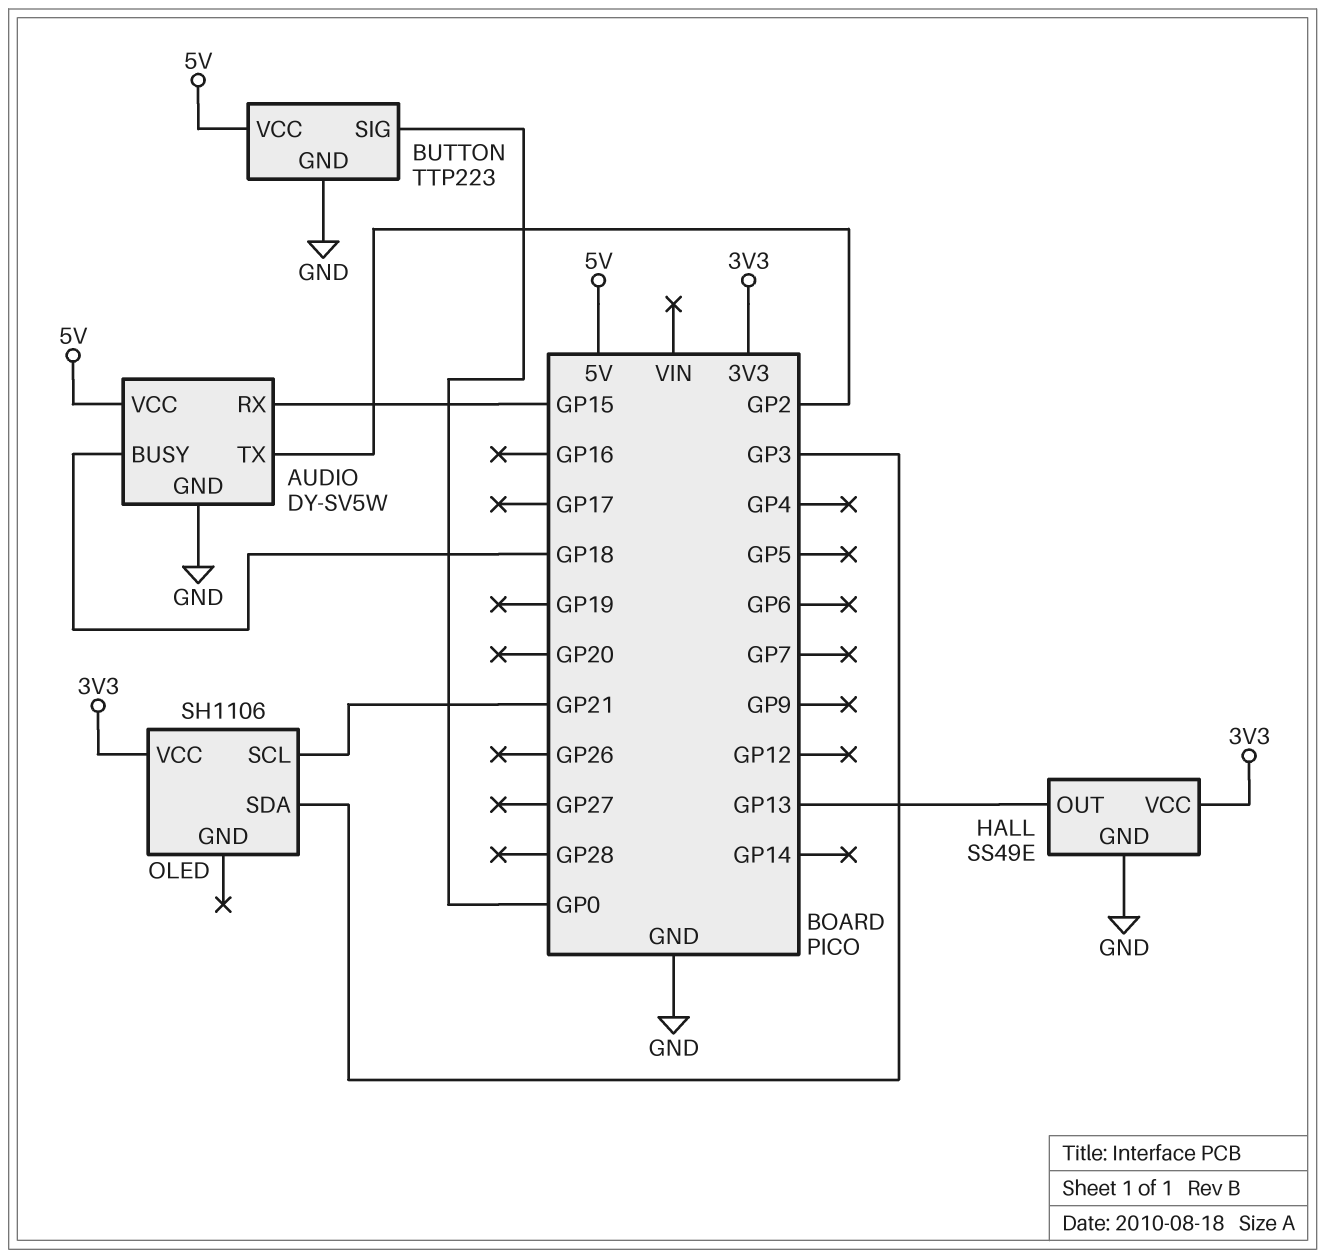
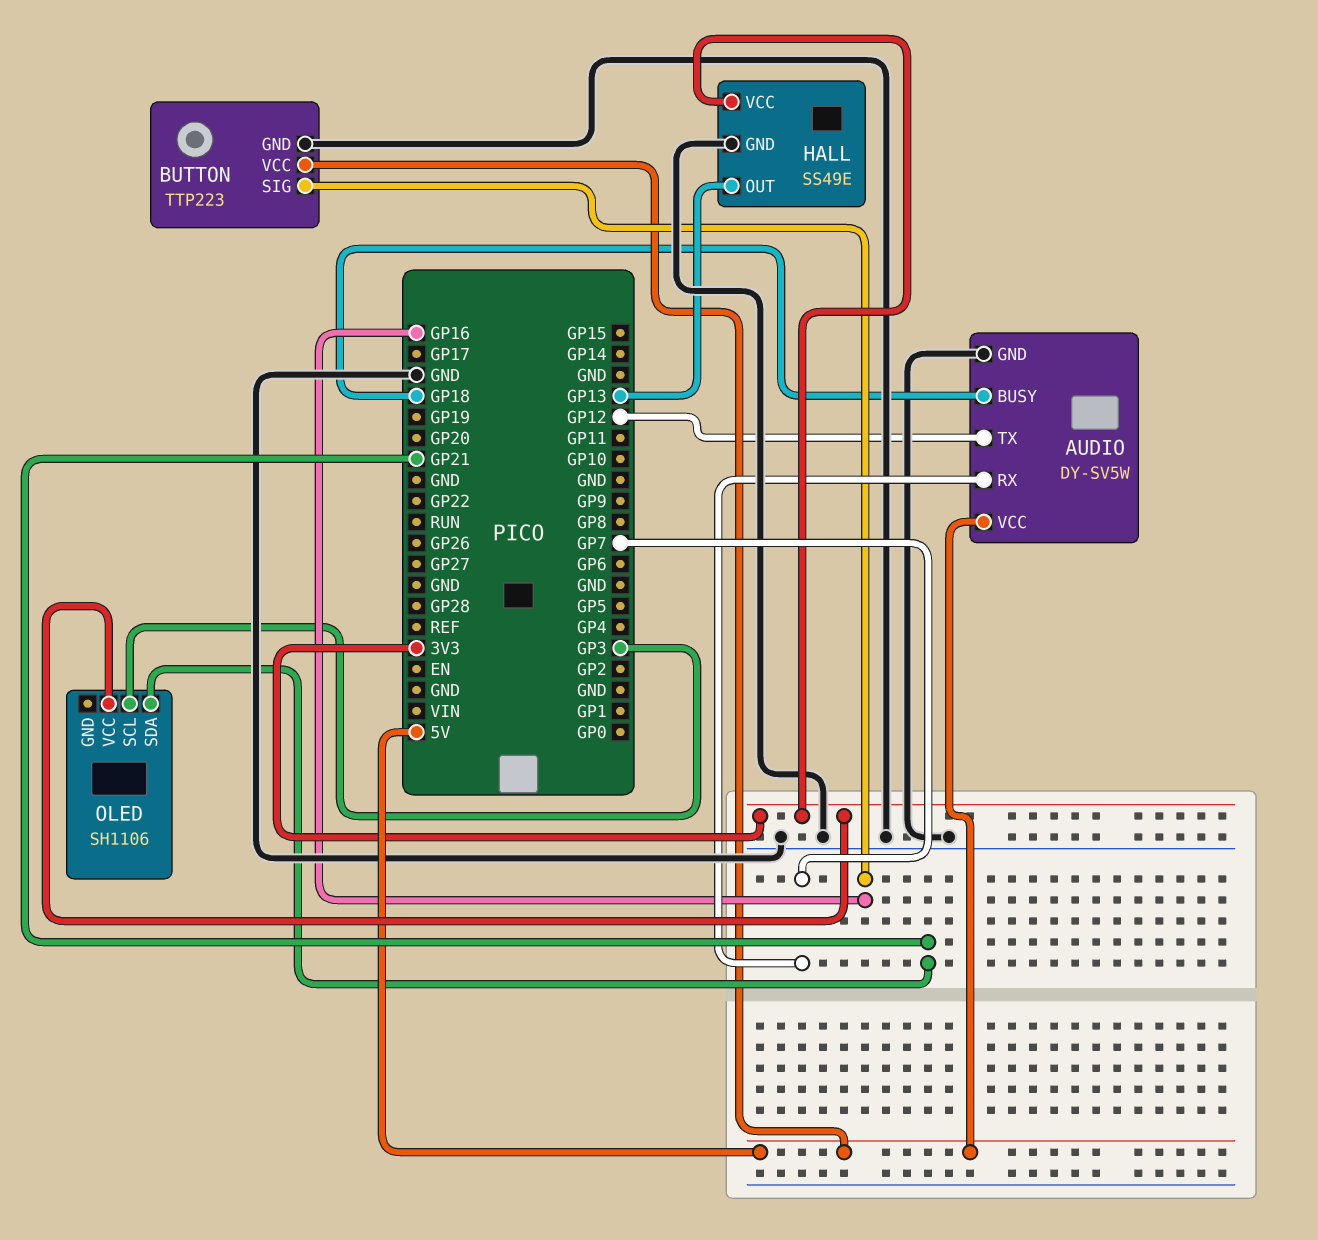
AUDIO pin RX: GP15 -> GP7
AUDIO pin TX: GP2 -> GP12
BUTTON pin SIG: GP0 -> GP16
OLED pin SCL: GP21 -> GP3
OLED pin SDA: GP3 -> GP21

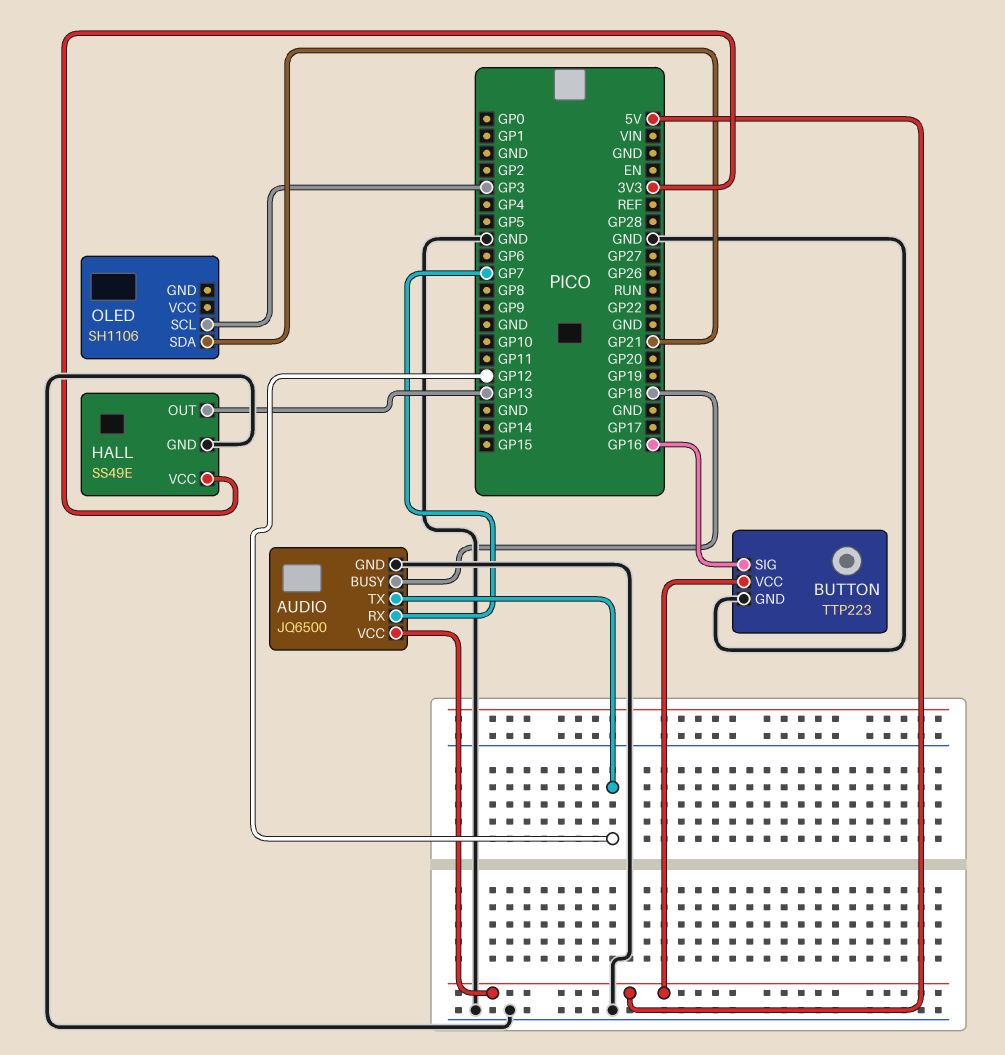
AUDIO: DY-SV5W -> JQ6500
OLED pin VCC: 3V3 -> none

